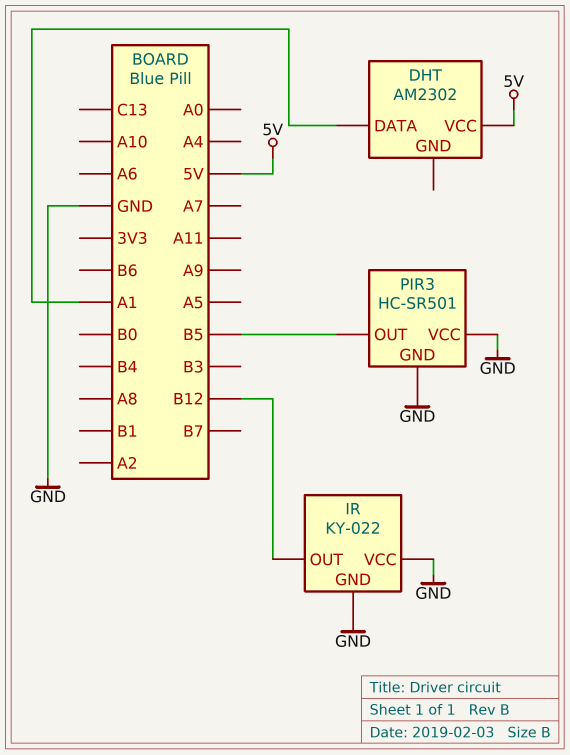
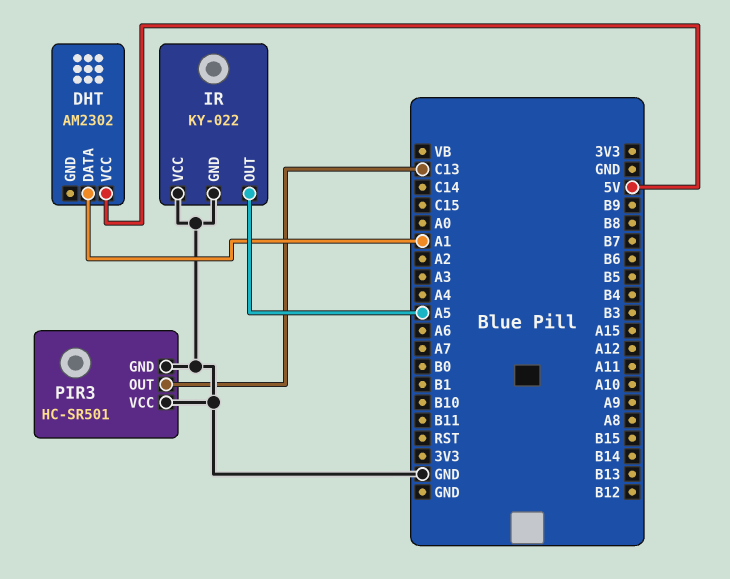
IR pin OUT: B12 -> A5
PIR3 pin OUT: B5 -> C13

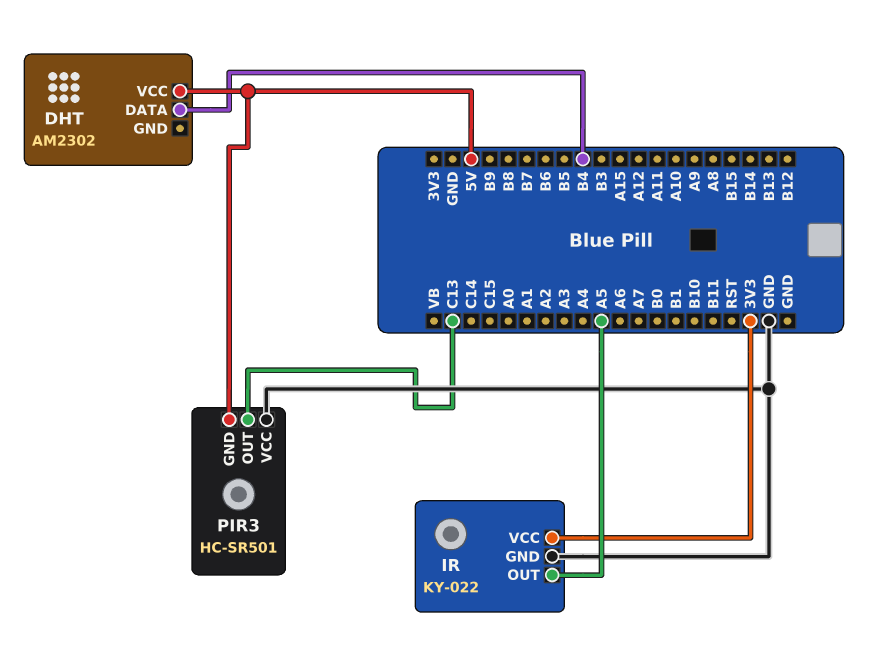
DHT pin DATA: A1 -> B4
IR pin VCC: GND -> 3V3
PIR3 pin GND: GND -> 5V

